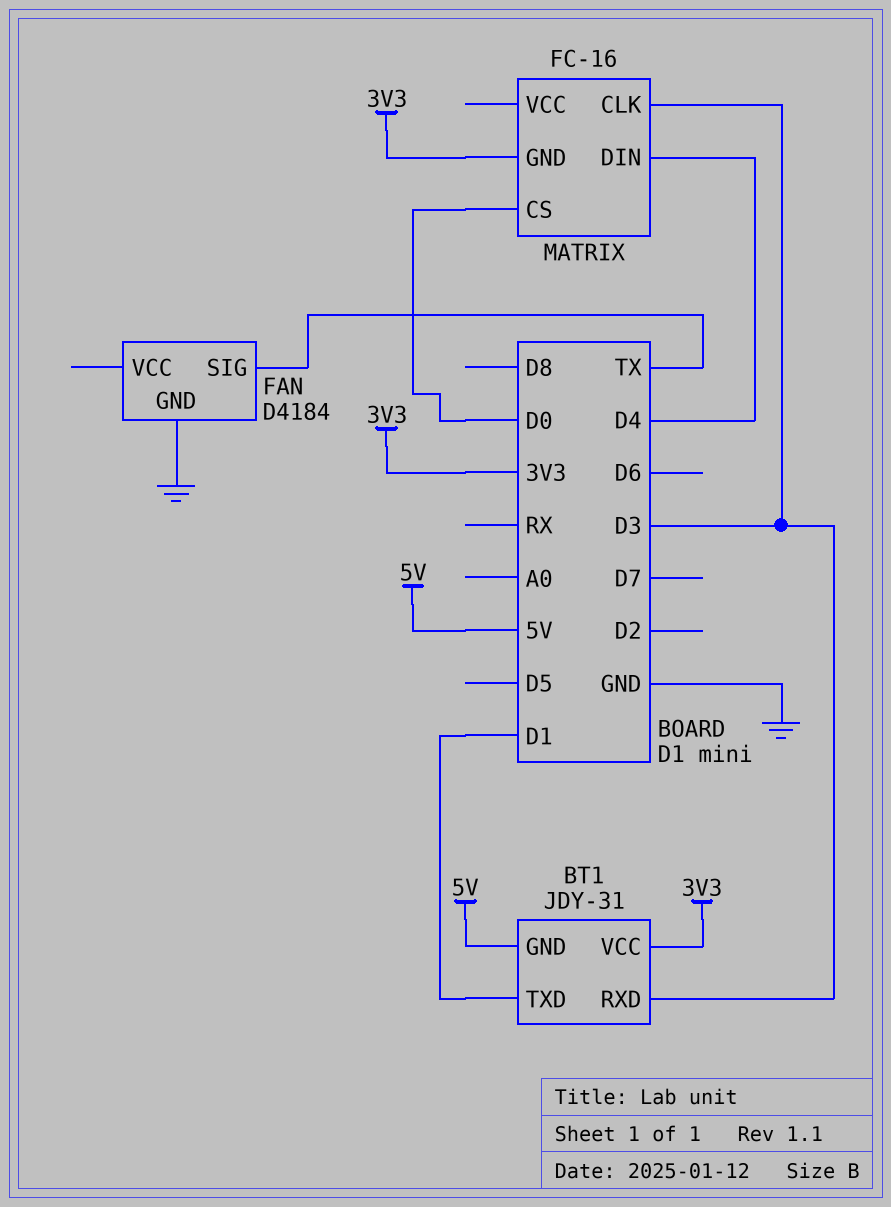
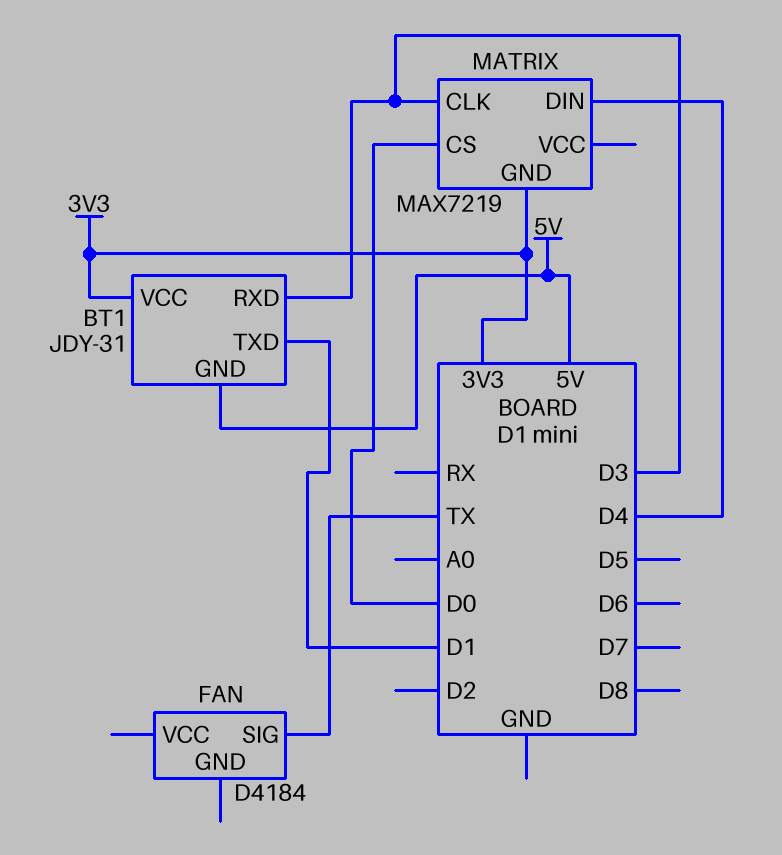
FAN pin GND: GND -> none
MATRIX: FC-16 -> MAX7219

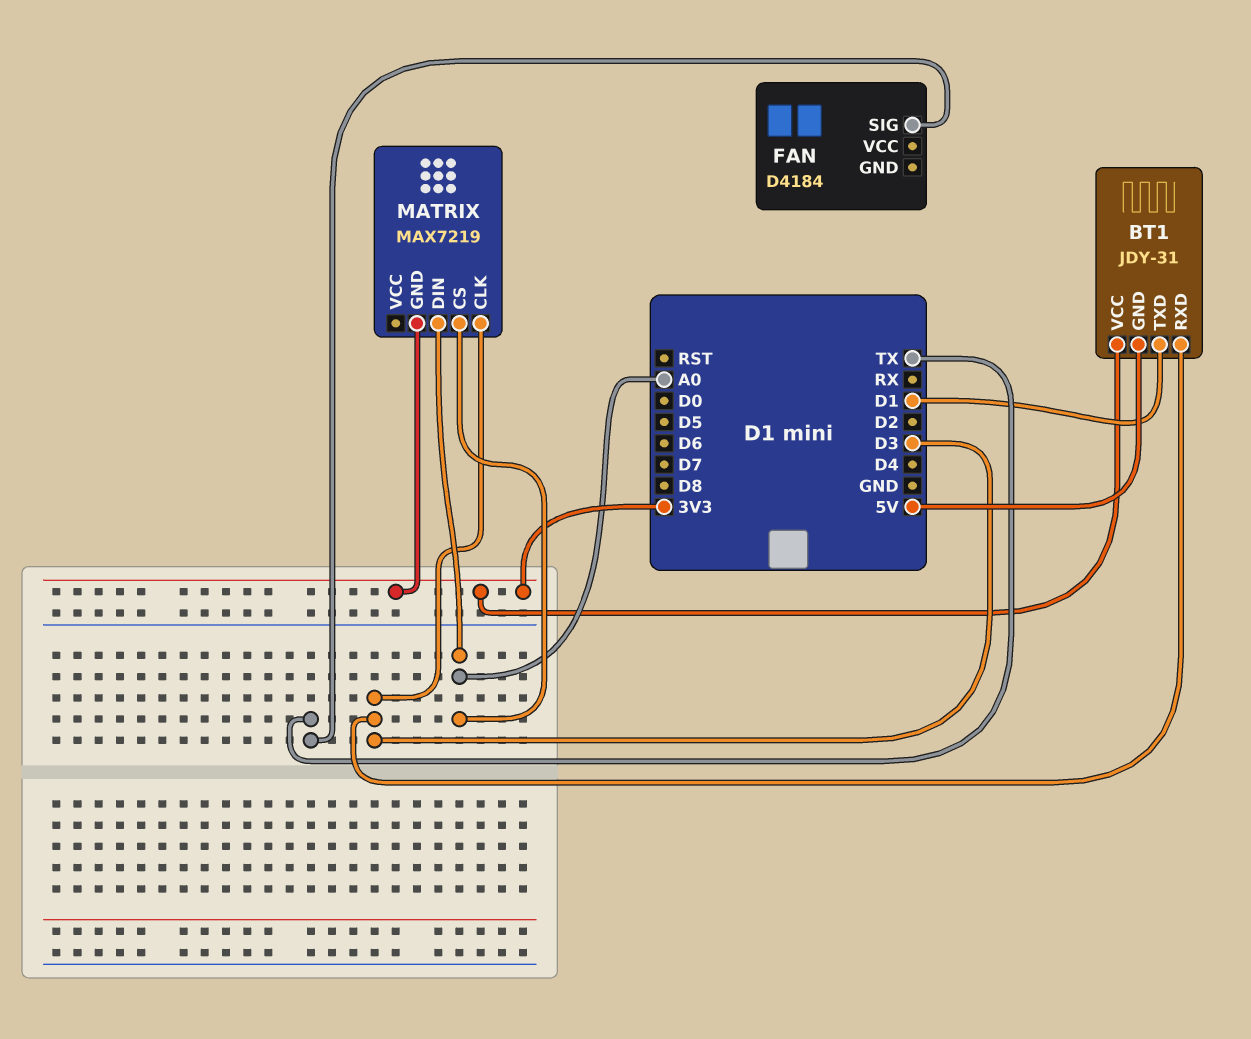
MATRIX pin CS: D0 -> A0
MATRIX pin DIN: D4 -> A0

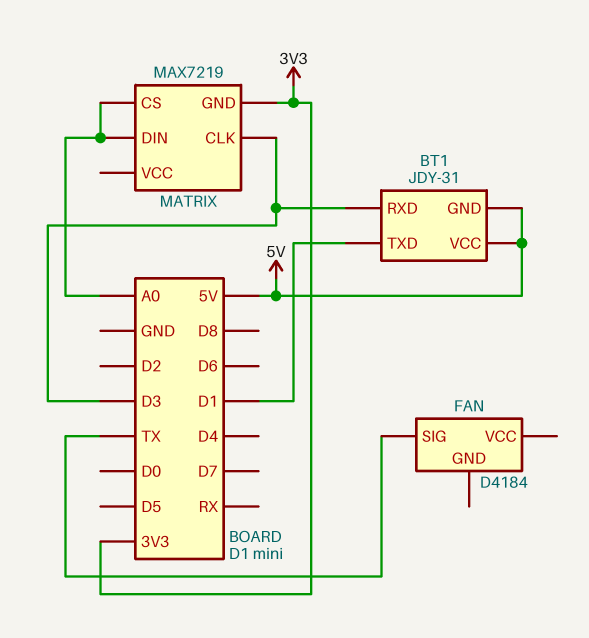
BT1 pin VCC: 3V3 -> 5V

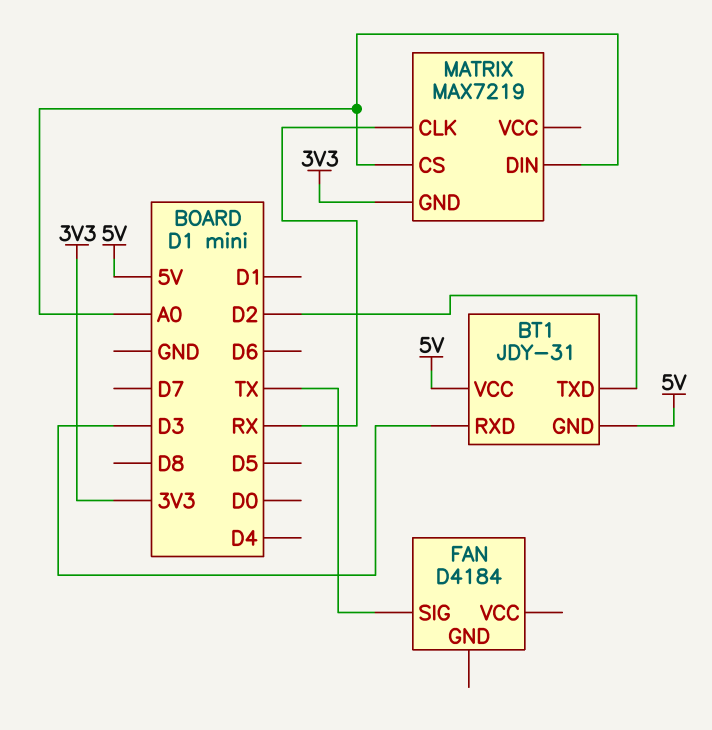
BT1 pin TXD: D1 -> D2
MATRIX pin CLK: D3 -> RX

